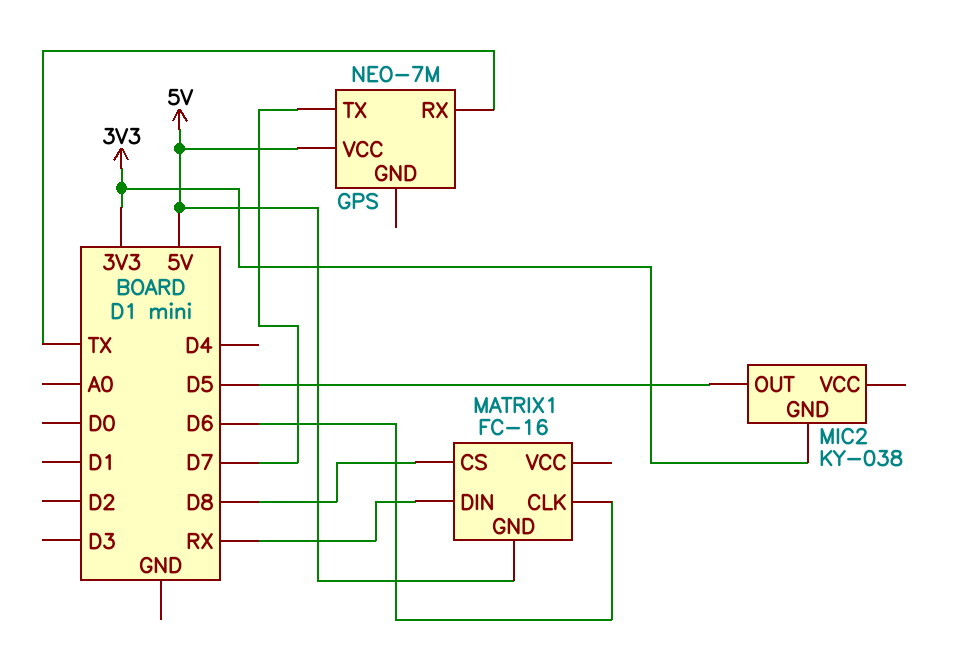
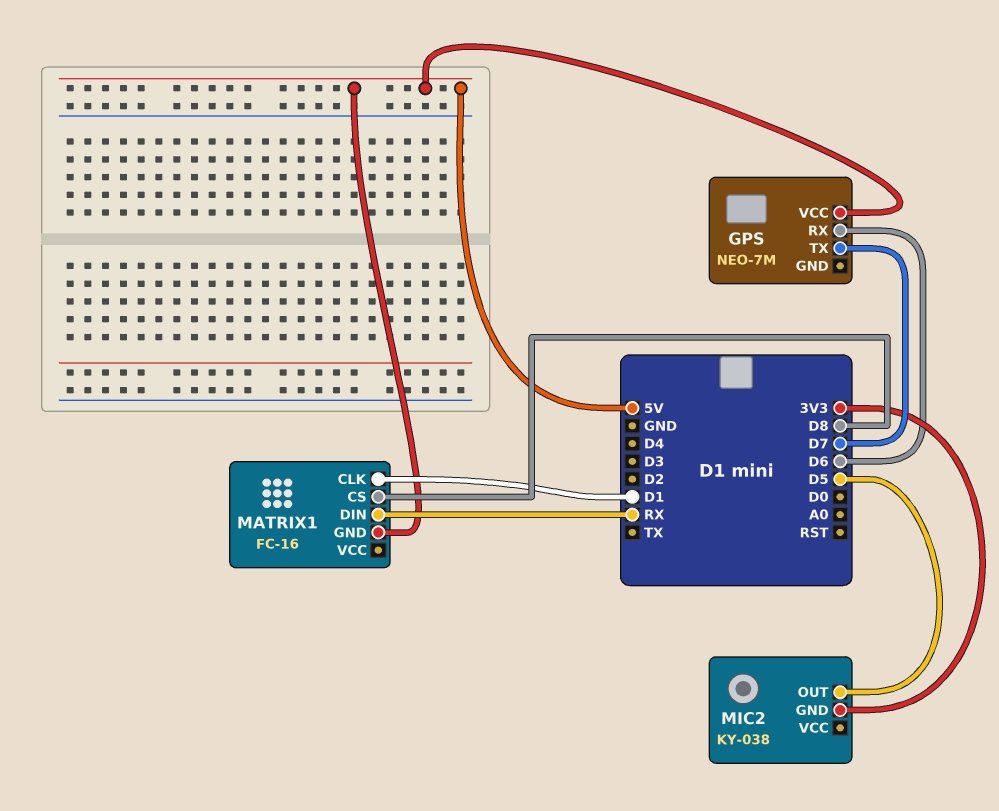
GPS pin RX: TX -> D6
MATRIX1 pin CLK: D6 -> D1

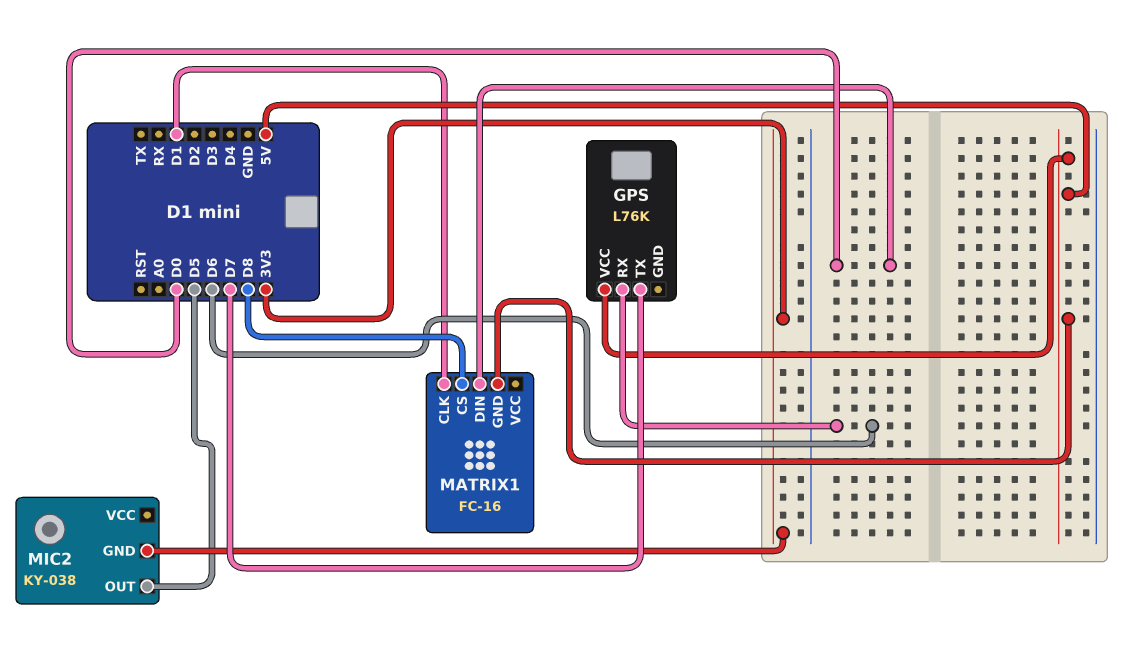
GPS: NEO-7M -> L76K
MATRIX1 pin DIN: RX -> D0

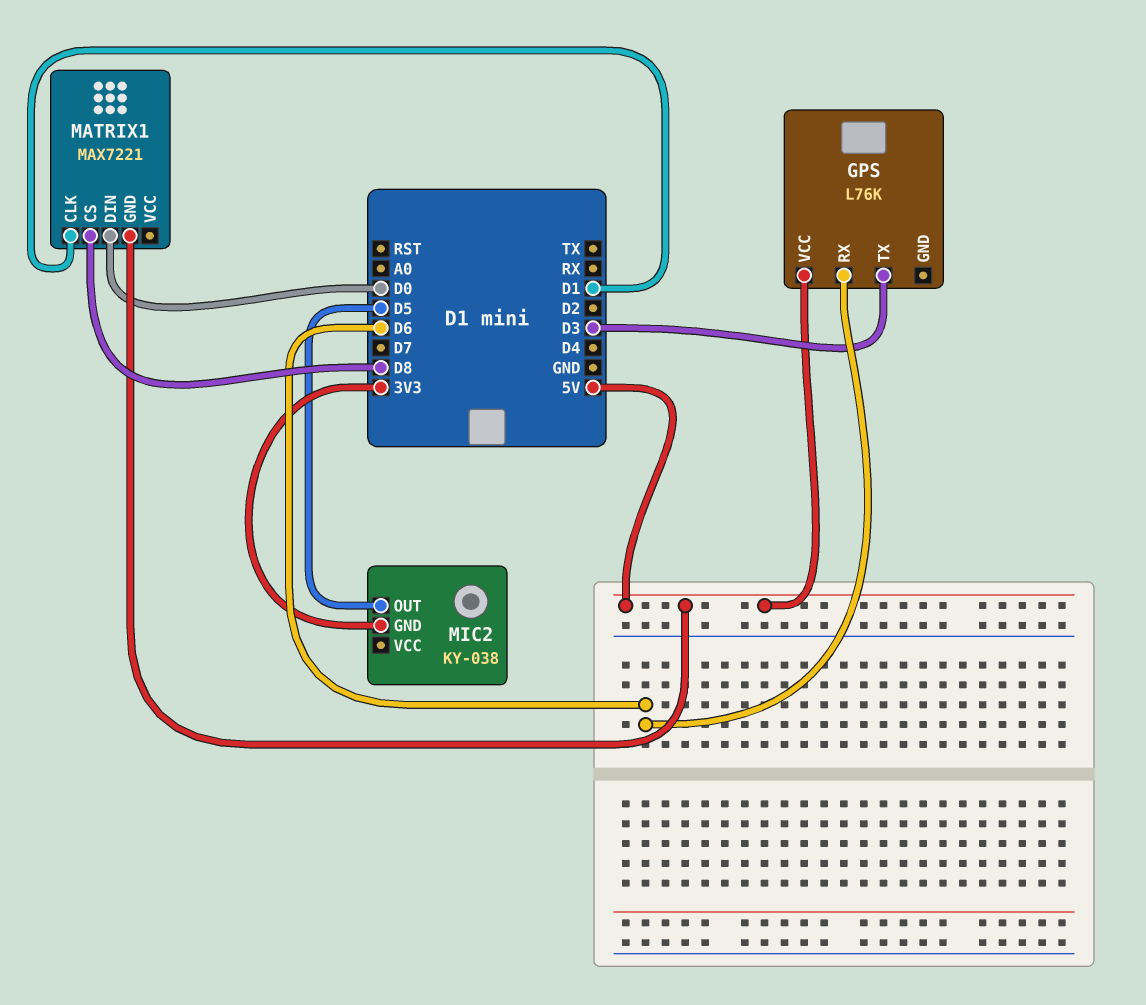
GPS pin TX: D7 -> D3
MATRIX1: FC-16 -> MAX7221

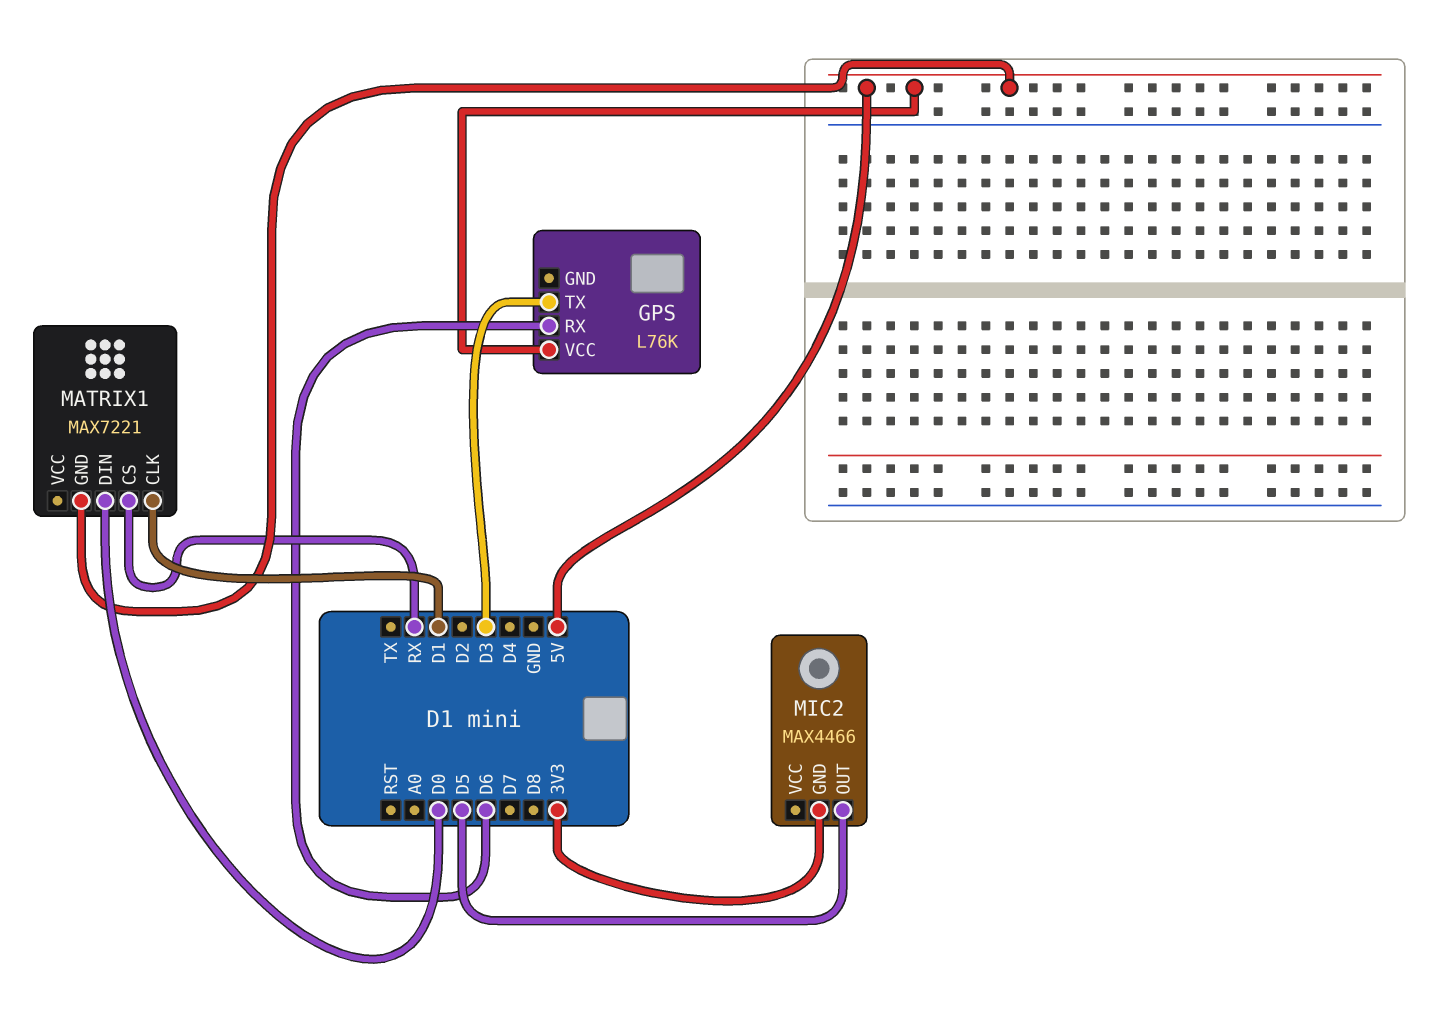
MATRIX1 pin CS: D8 -> RX
MIC2: KY-038 -> MAX4466

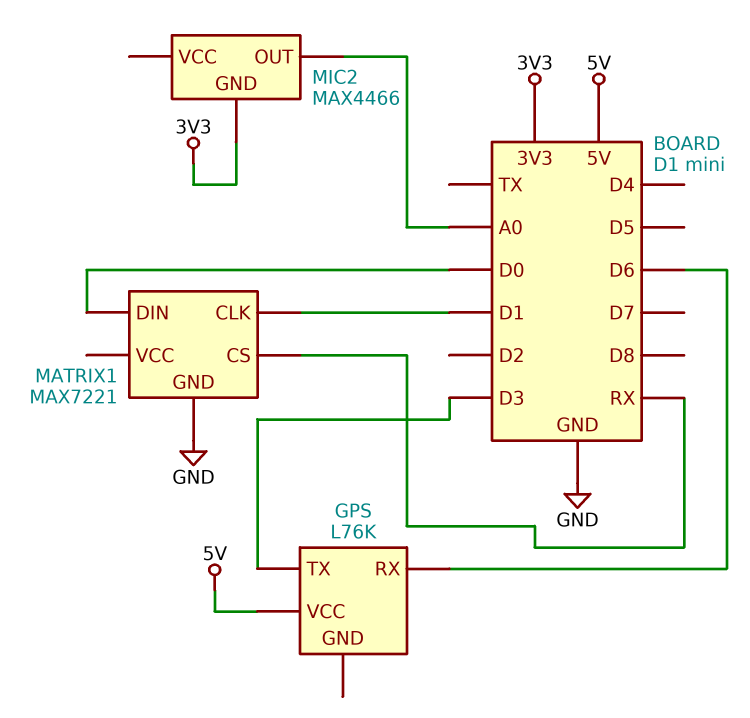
MATRIX1 pin GND: 5V -> GND
MIC2 pin OUT: D5 -> A0

